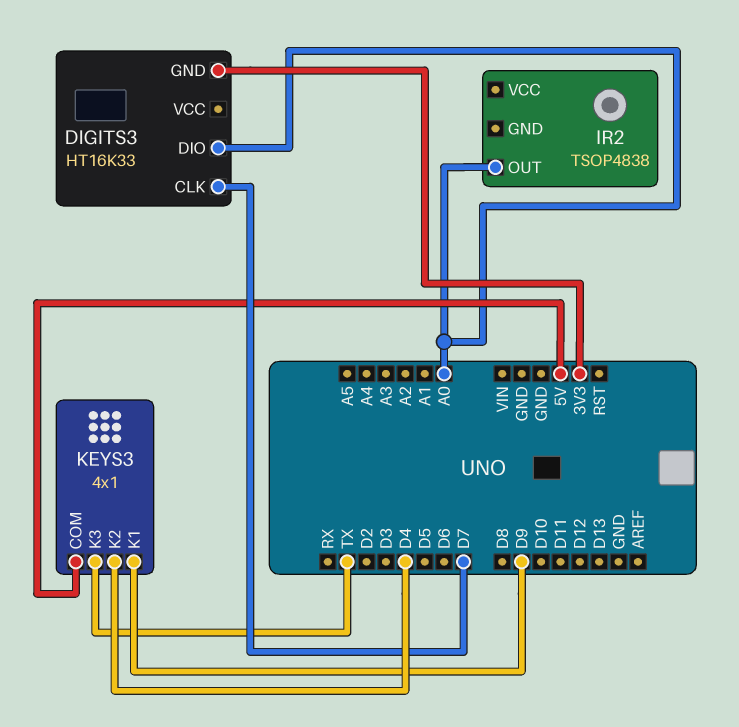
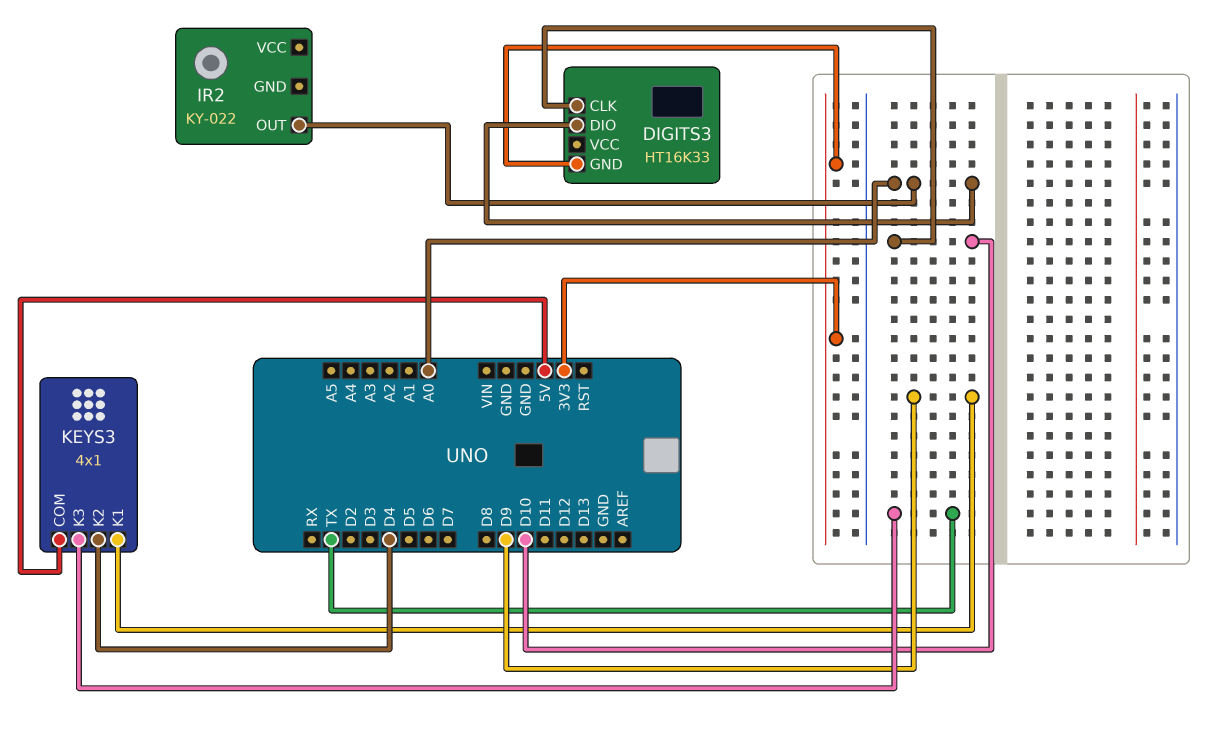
DIGITS3 pin CLK: D7 -> D10
IR2: TSOP4838 -> KY-022

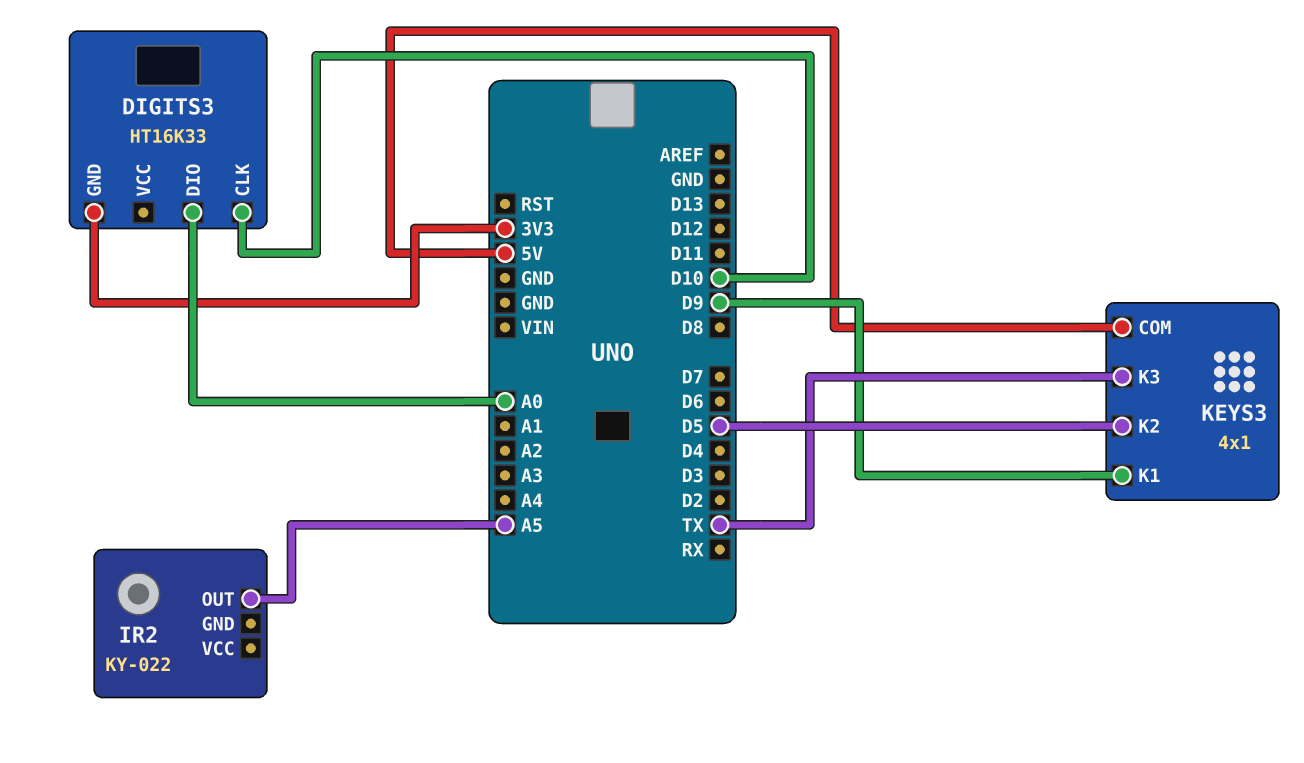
IR2 pin OUT: A0 -> A5
KEYS3 pin K2: D4 -> D5

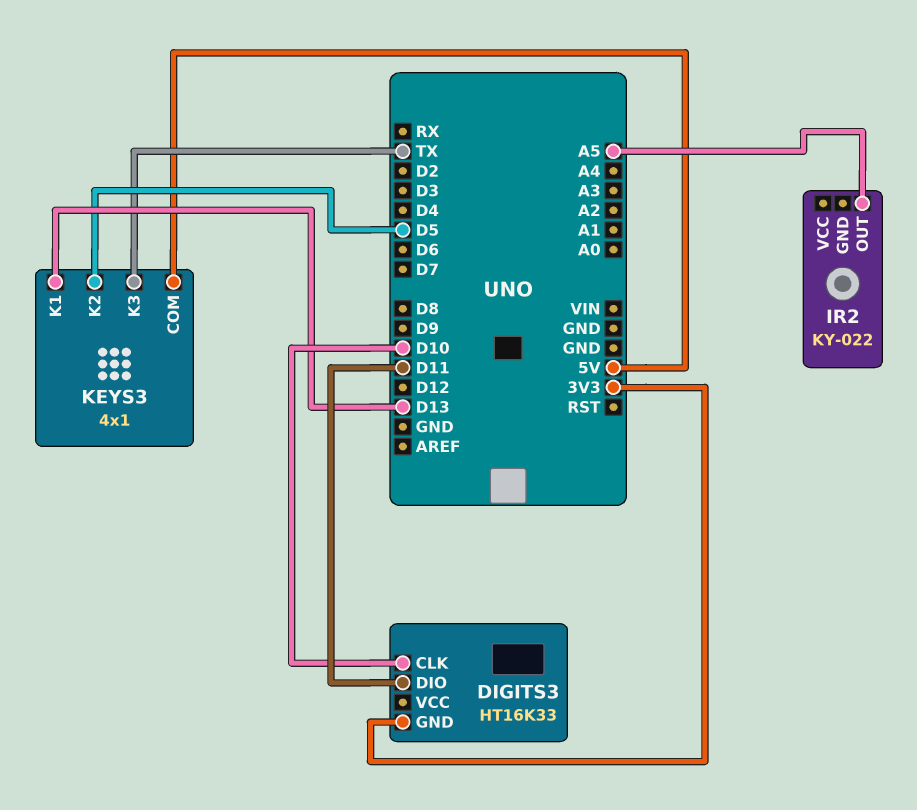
DIGITS3 pin DIO: A0 -> D11
KEYS3 pin K1: D9 -> D13

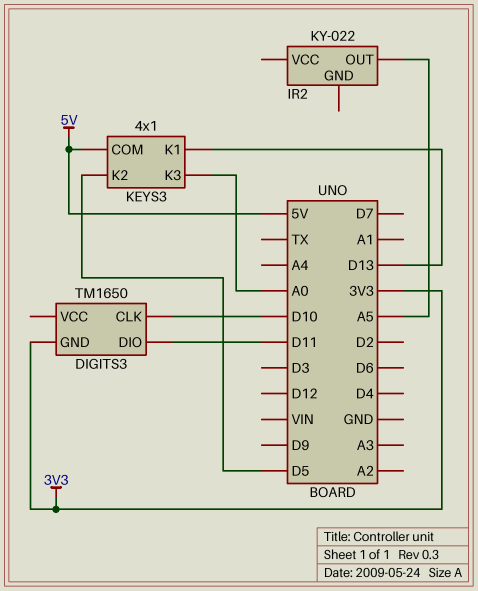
DIGITS3: HT16K33 -> TM1650
KEYS3 pin K3: TX -> A0

